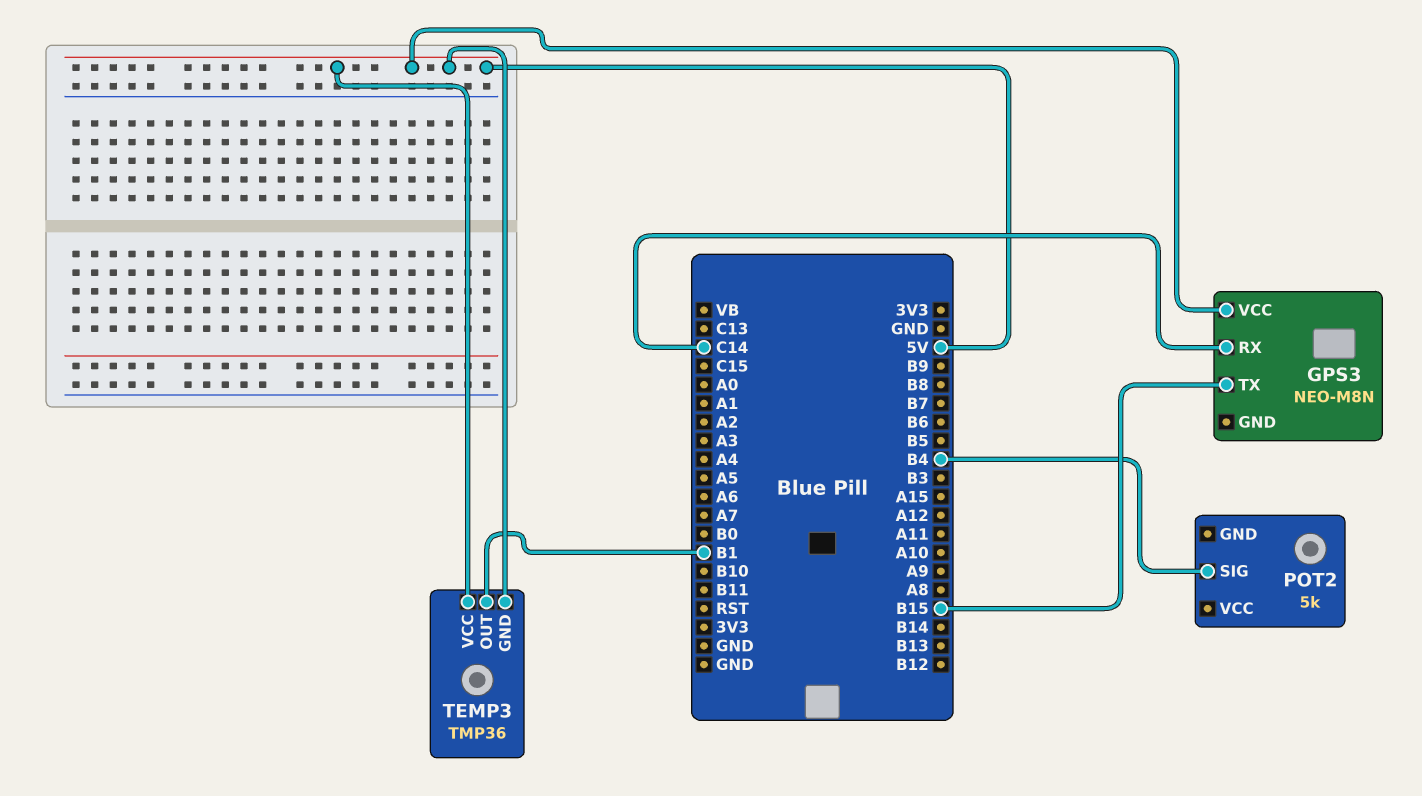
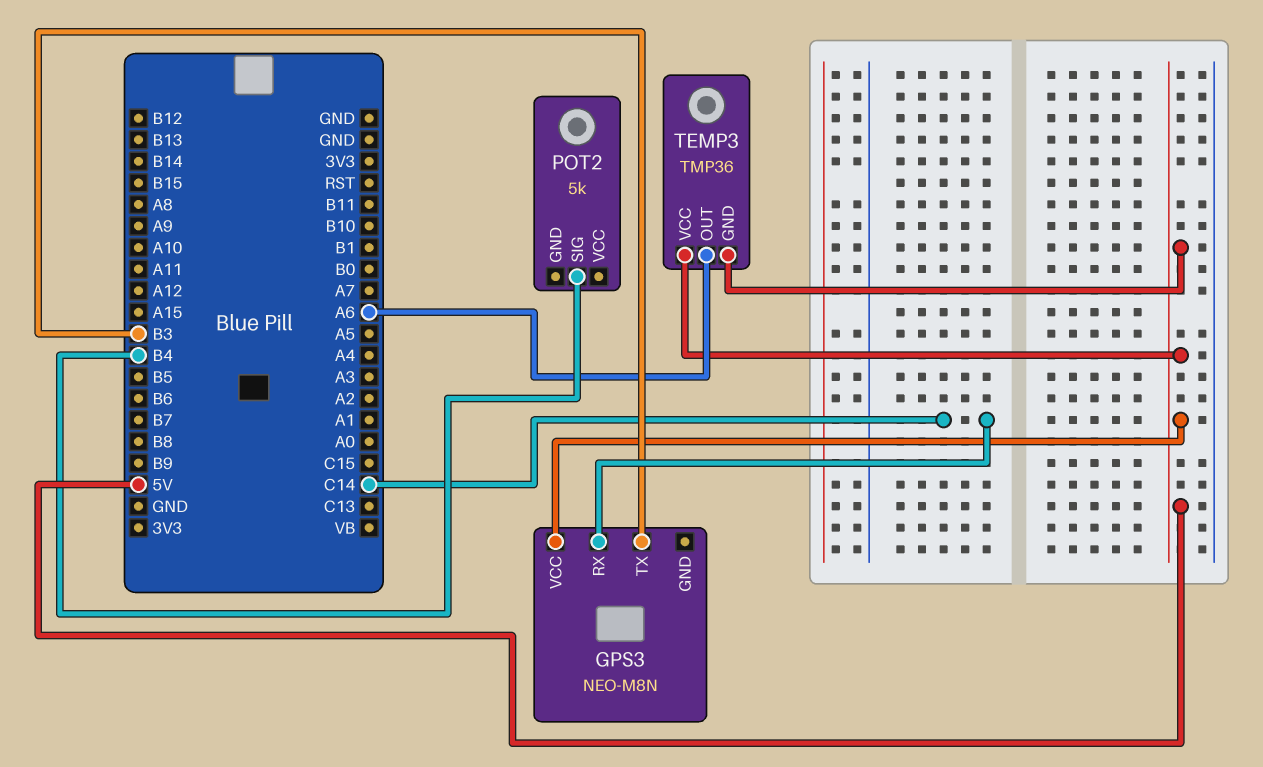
GPS3 pin TX: B15 -> B3
TEMP3 pin OUT: B1 -> A6

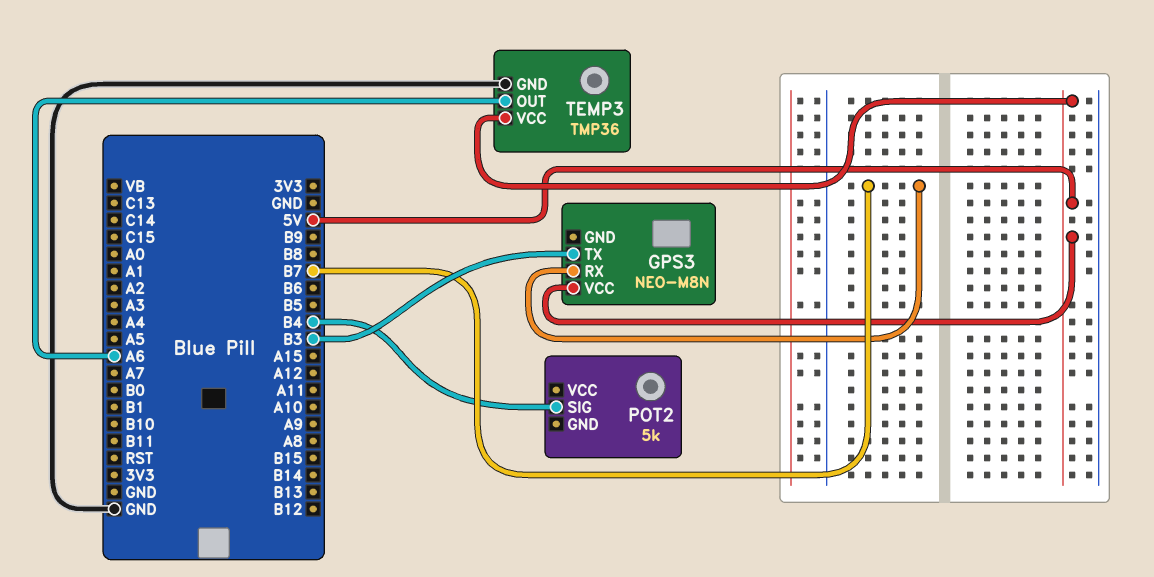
GPS3 pin RX: C14 -> B7
TEMP3 pin GND: 5V -> GND

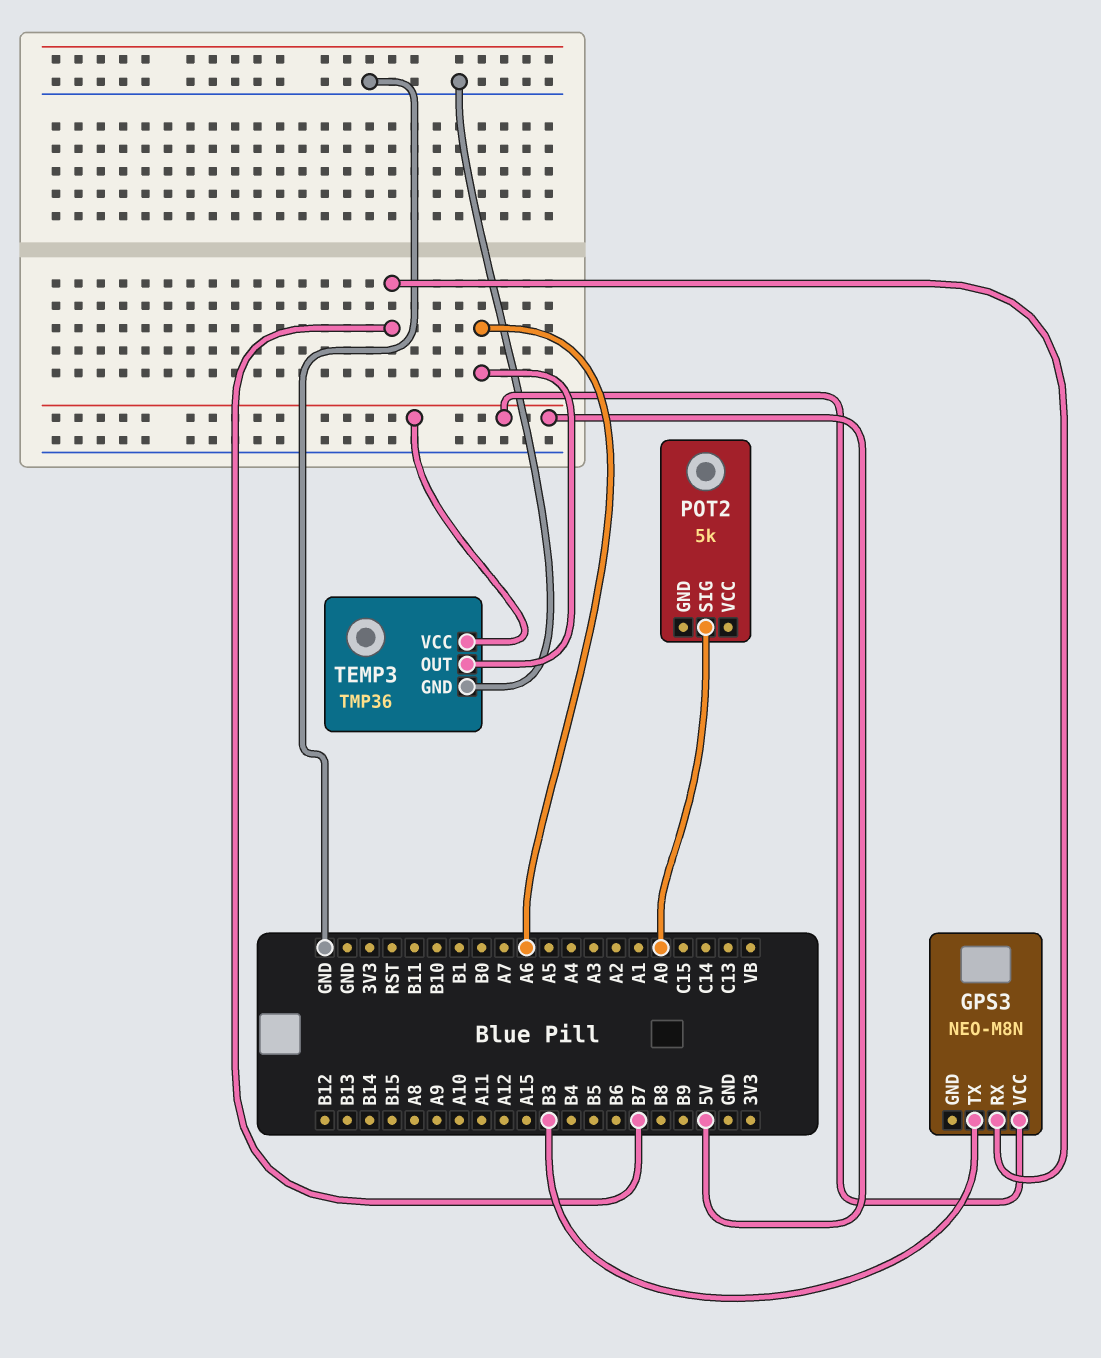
POT2 pin SIG: B4 -> A0

